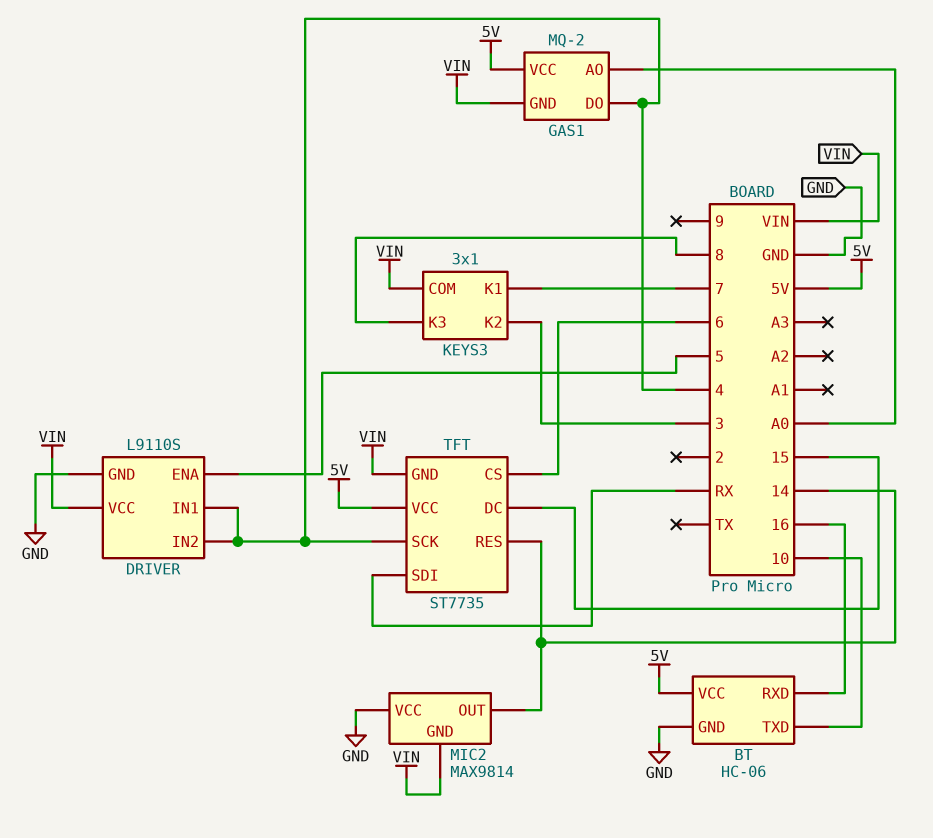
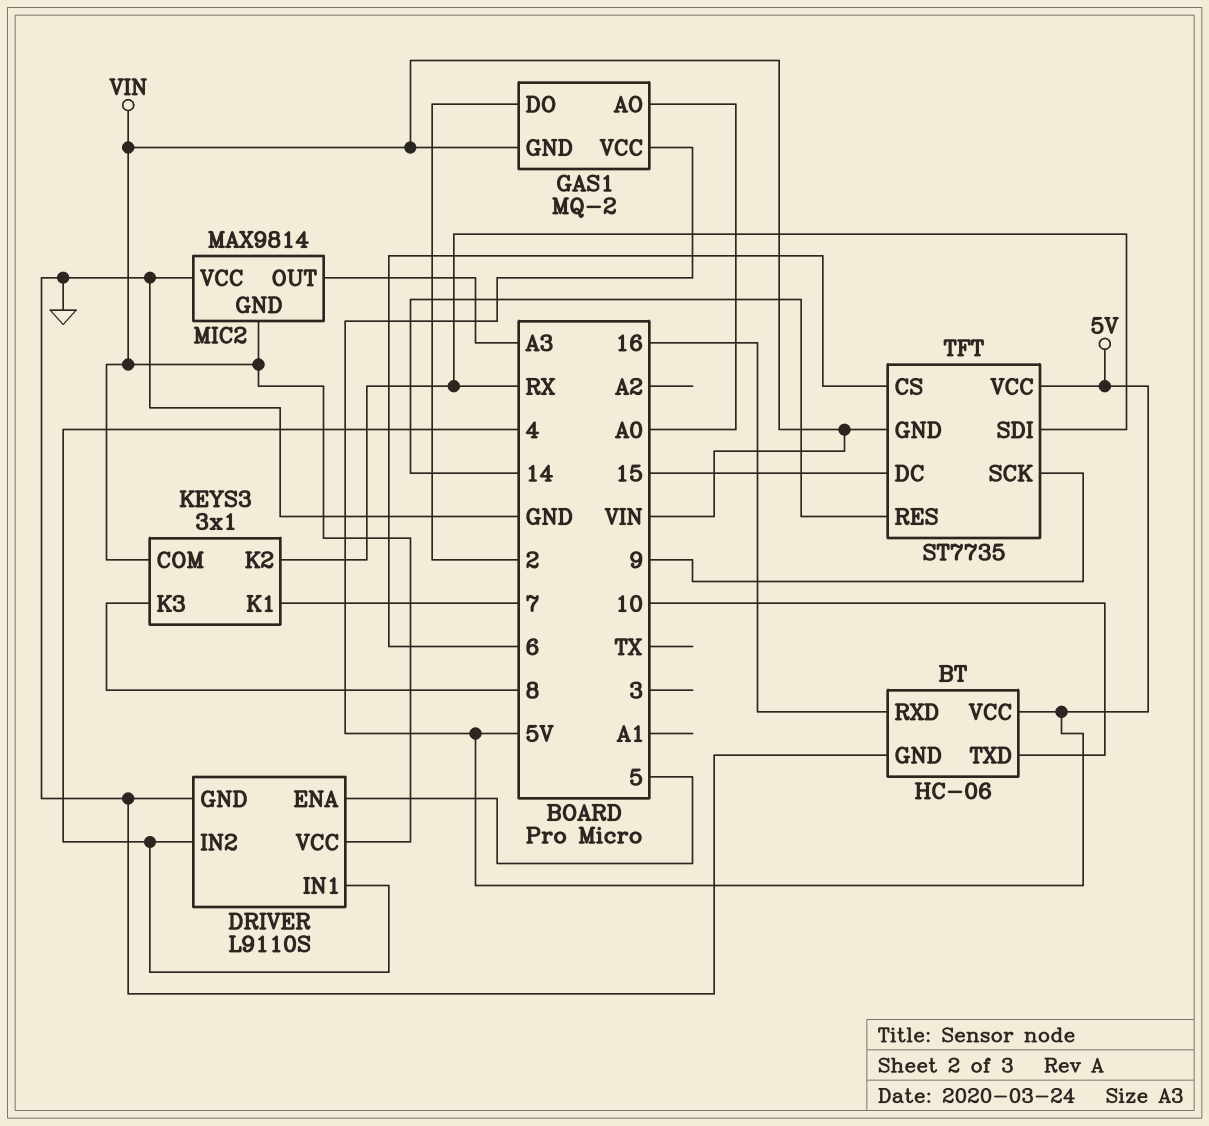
GAS1 pin DO: 4 -> 2
KEYS3 pin K2: 3 -> RX
MIC2 pin OUT: 14 -> A3
TFT pin SCK: 4 -> 9

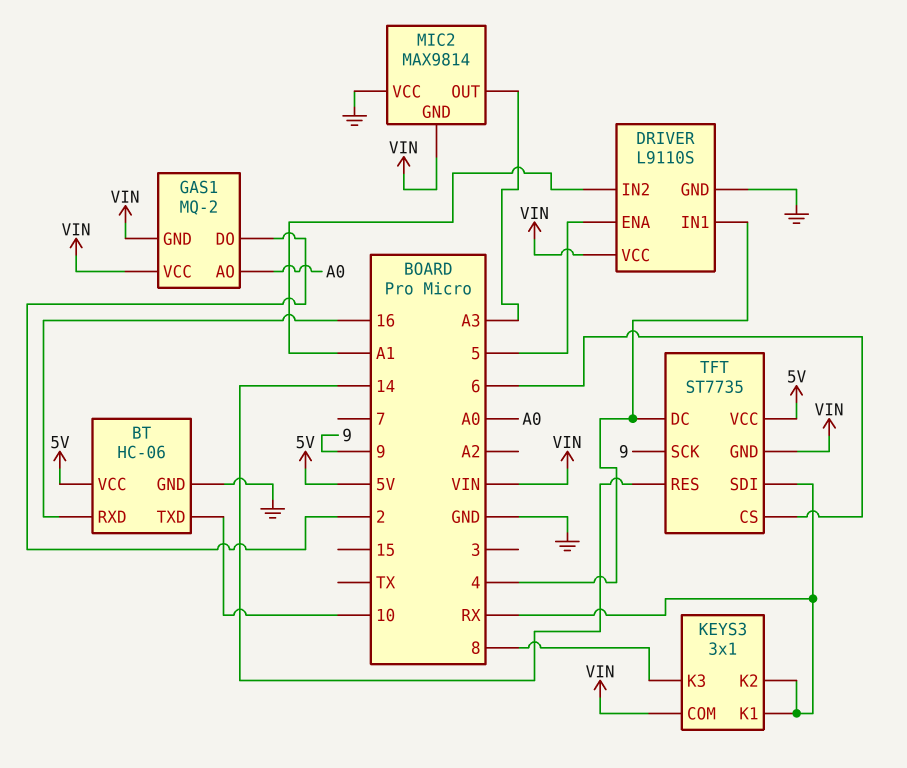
DRIVER pin IN2: 4 -> A1
GAS1 pin VCC: 5V -> VIN
KEYS3 pin K1: 7 -> RX
TFT pin DC: 15 -> 4

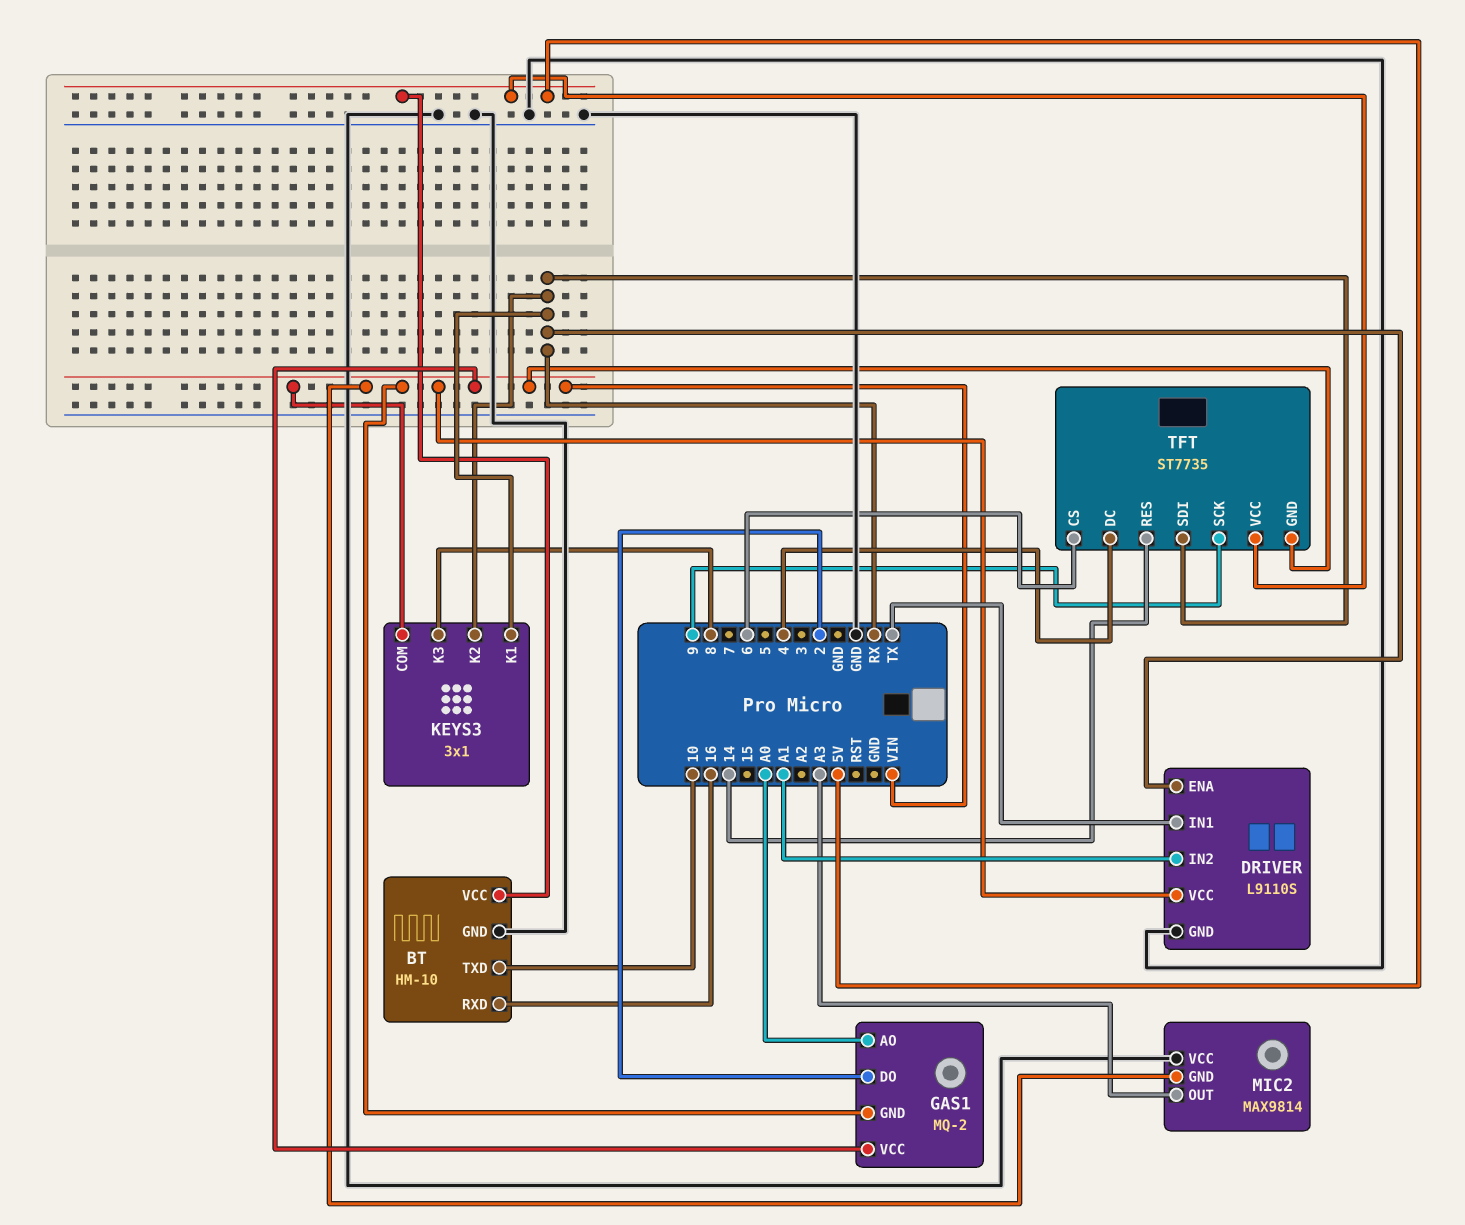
BT: HC-06 -> HM-10
DRIVER pin ENA: 5 -> RX
DRIVER pin IN1: 4 -> TX

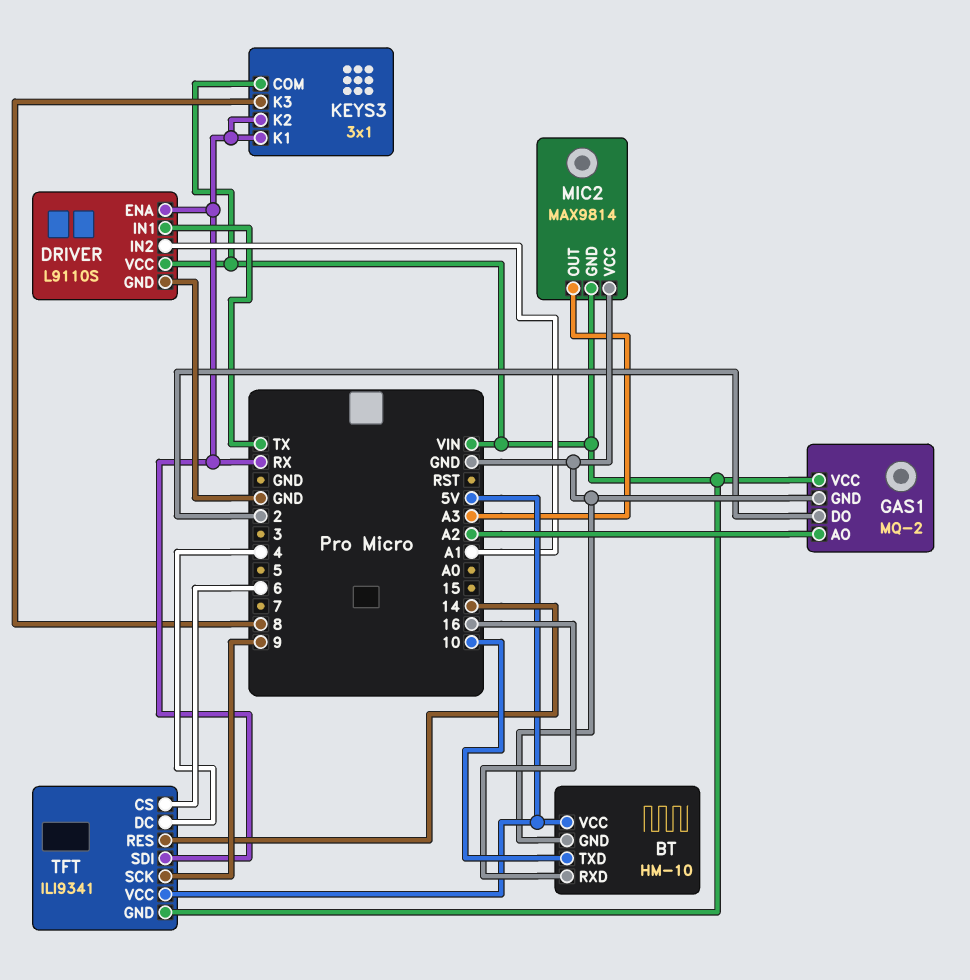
GAS1 pin AO: A0 -> A2
GAS1 pin GND: VIN -> GND
TFT: ST7735 -> ILI9341

